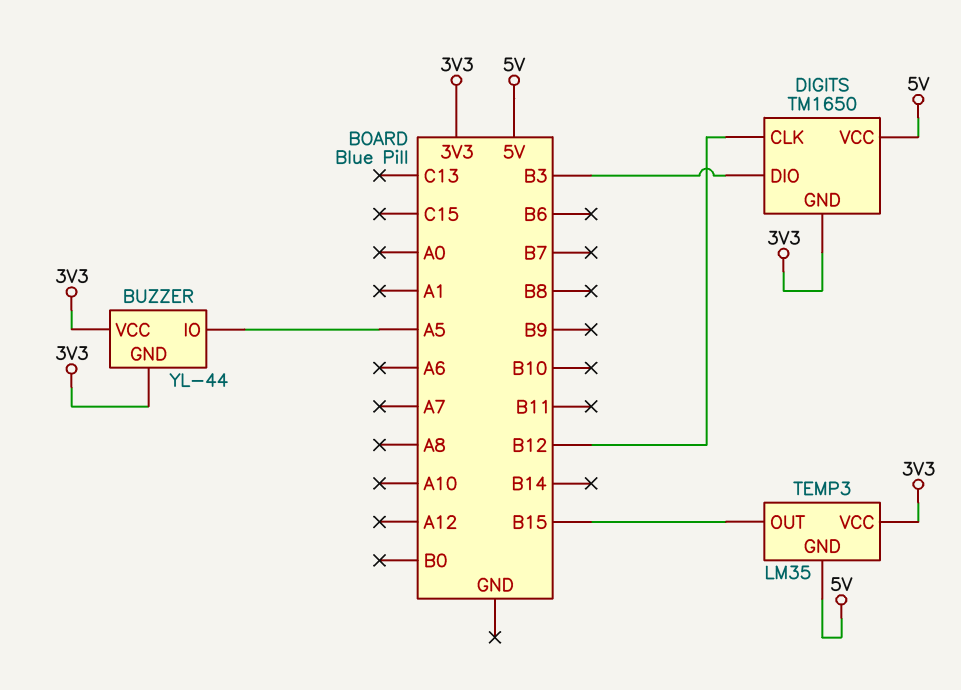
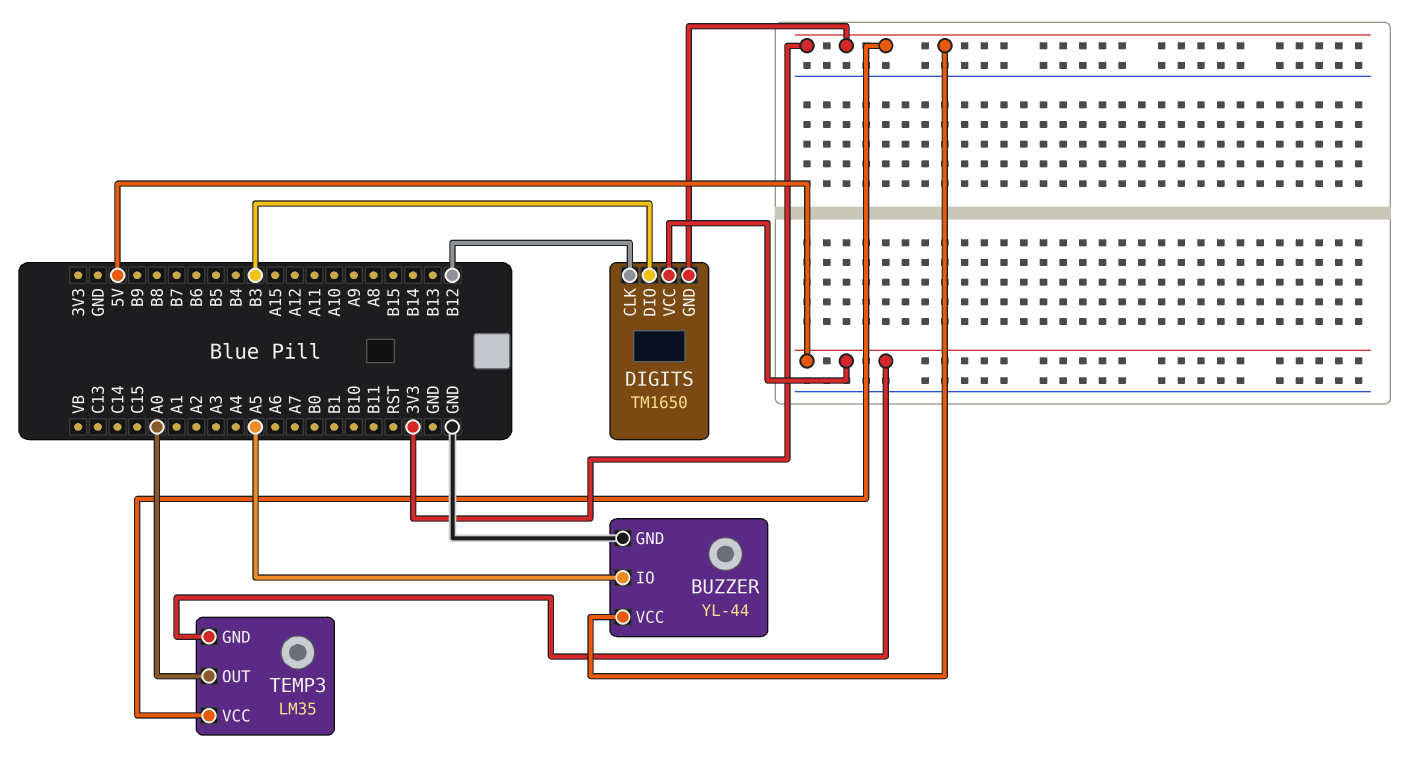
BUZZER pin GND: 3V3 -> GND
TEMP3 pin OUT: B15 -> A0

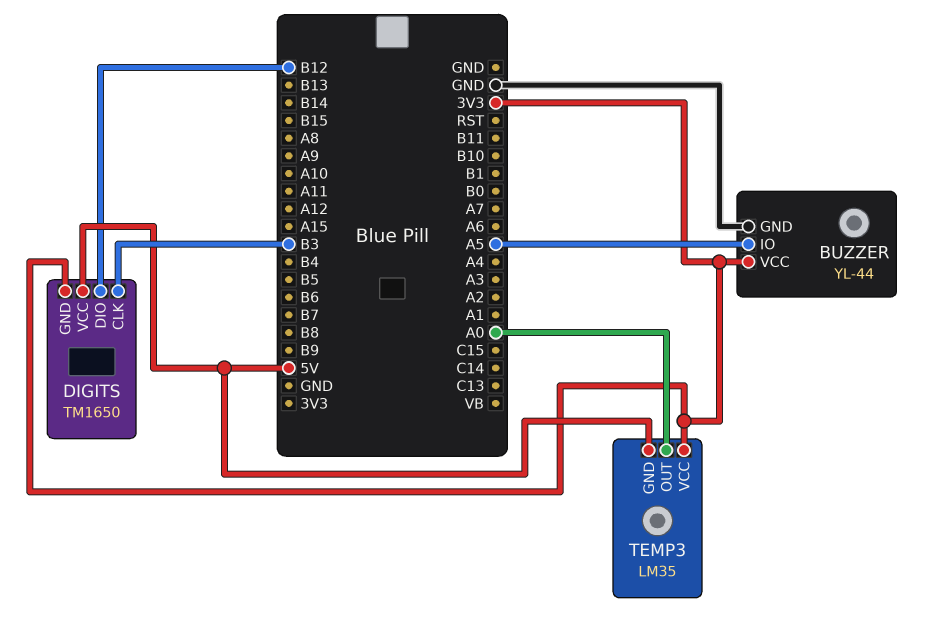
DIGITS pin CLK: B12 -> B3
DIGITS pin DIO: B3 -> B12

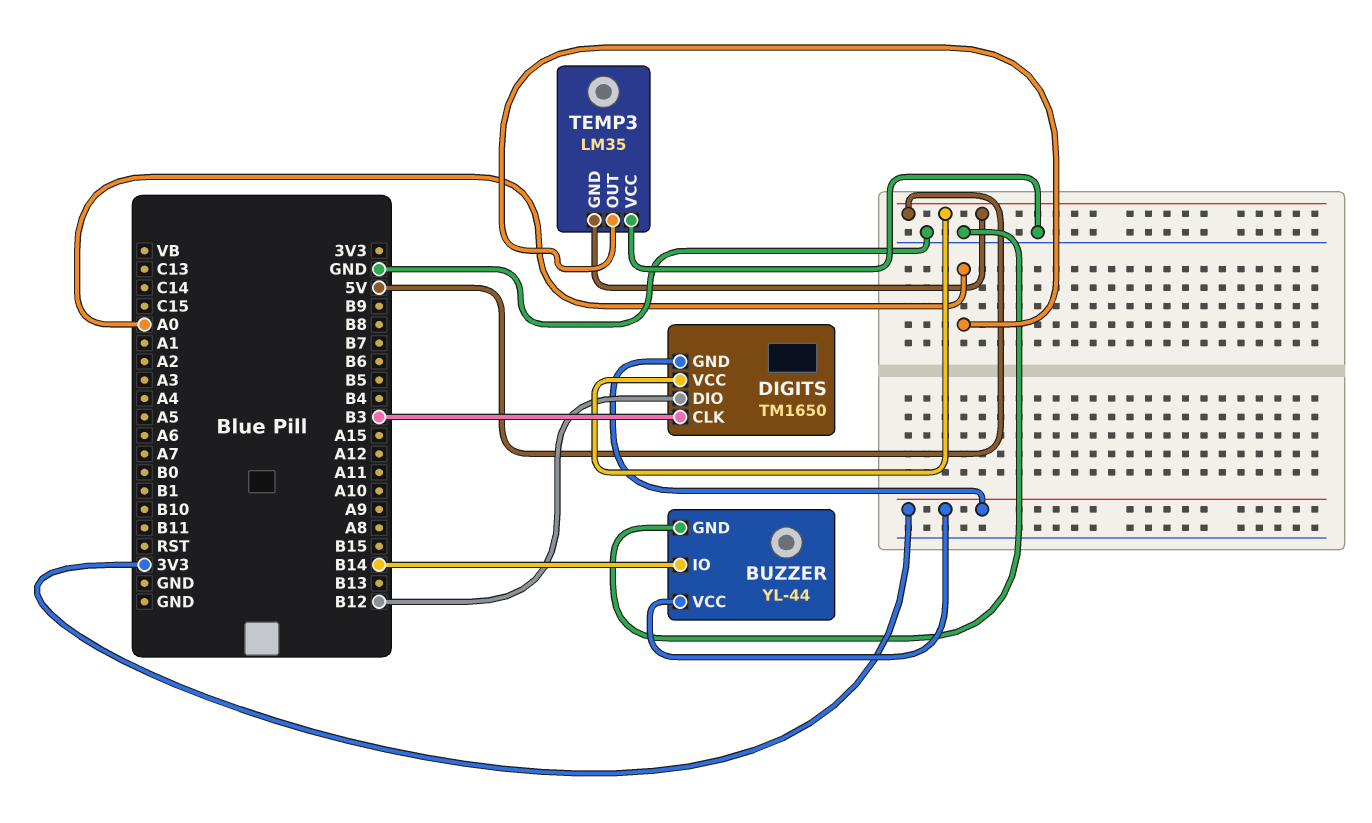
BUZZER pin IO: A5 -> B14
TEMP3 pin VCC: 3V3 -> GND

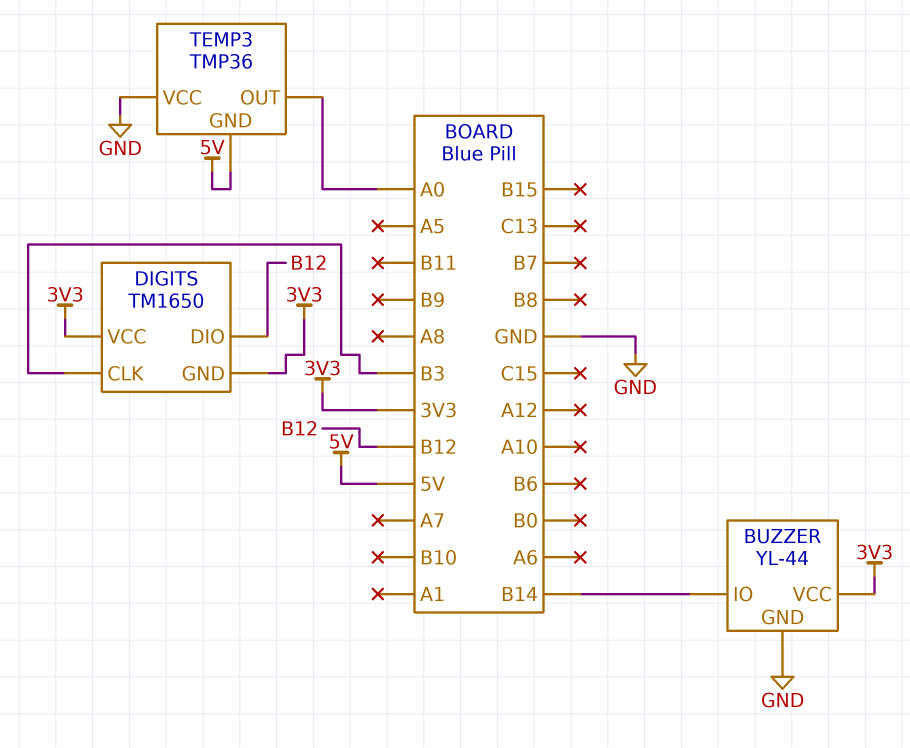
DIGITS pin VCC: 5V -> 3V3
TEMP3: LM35 -> TMP36

